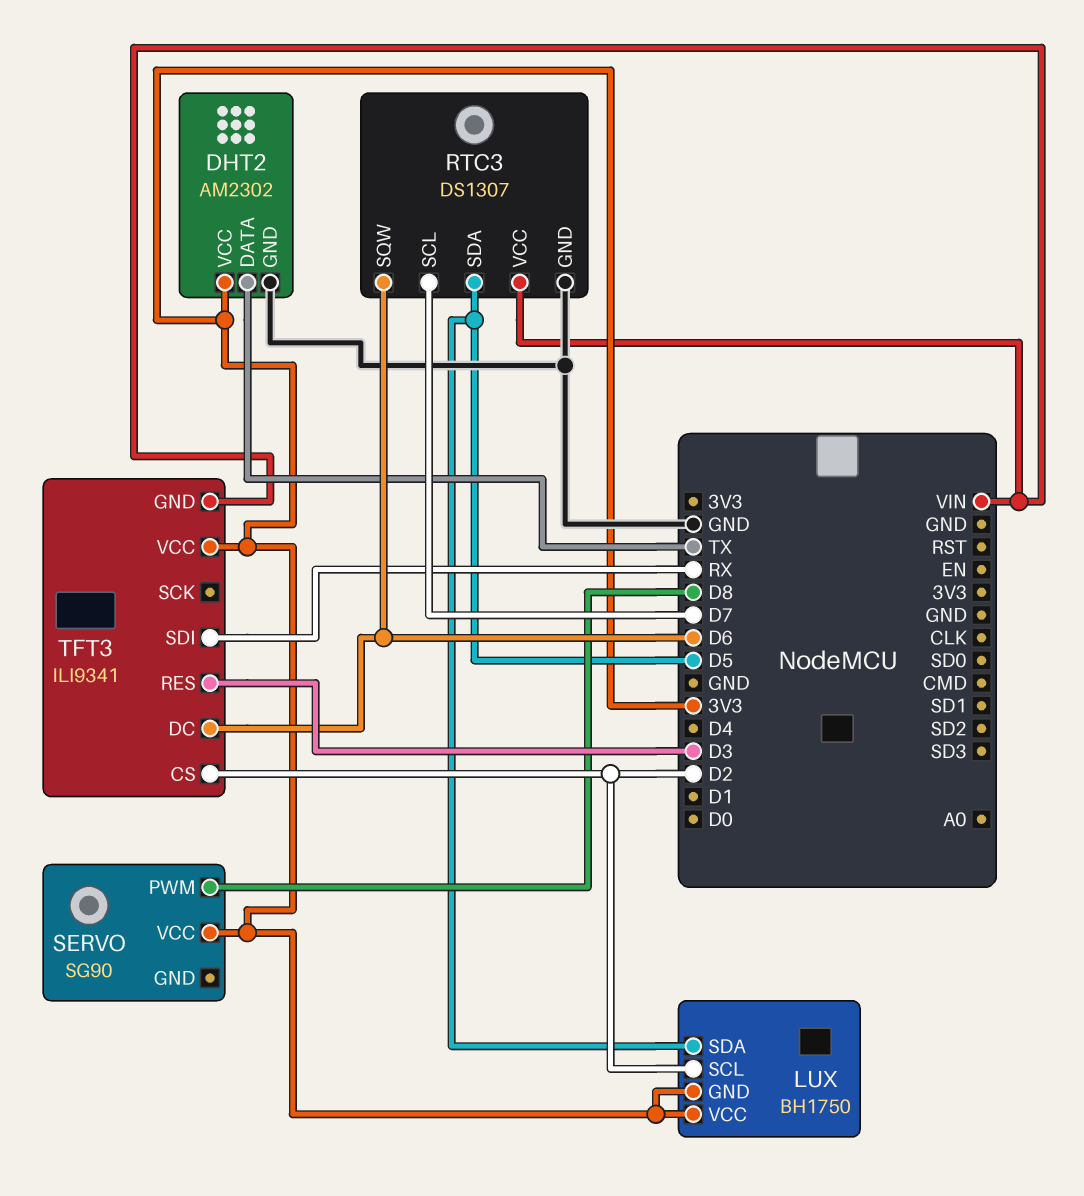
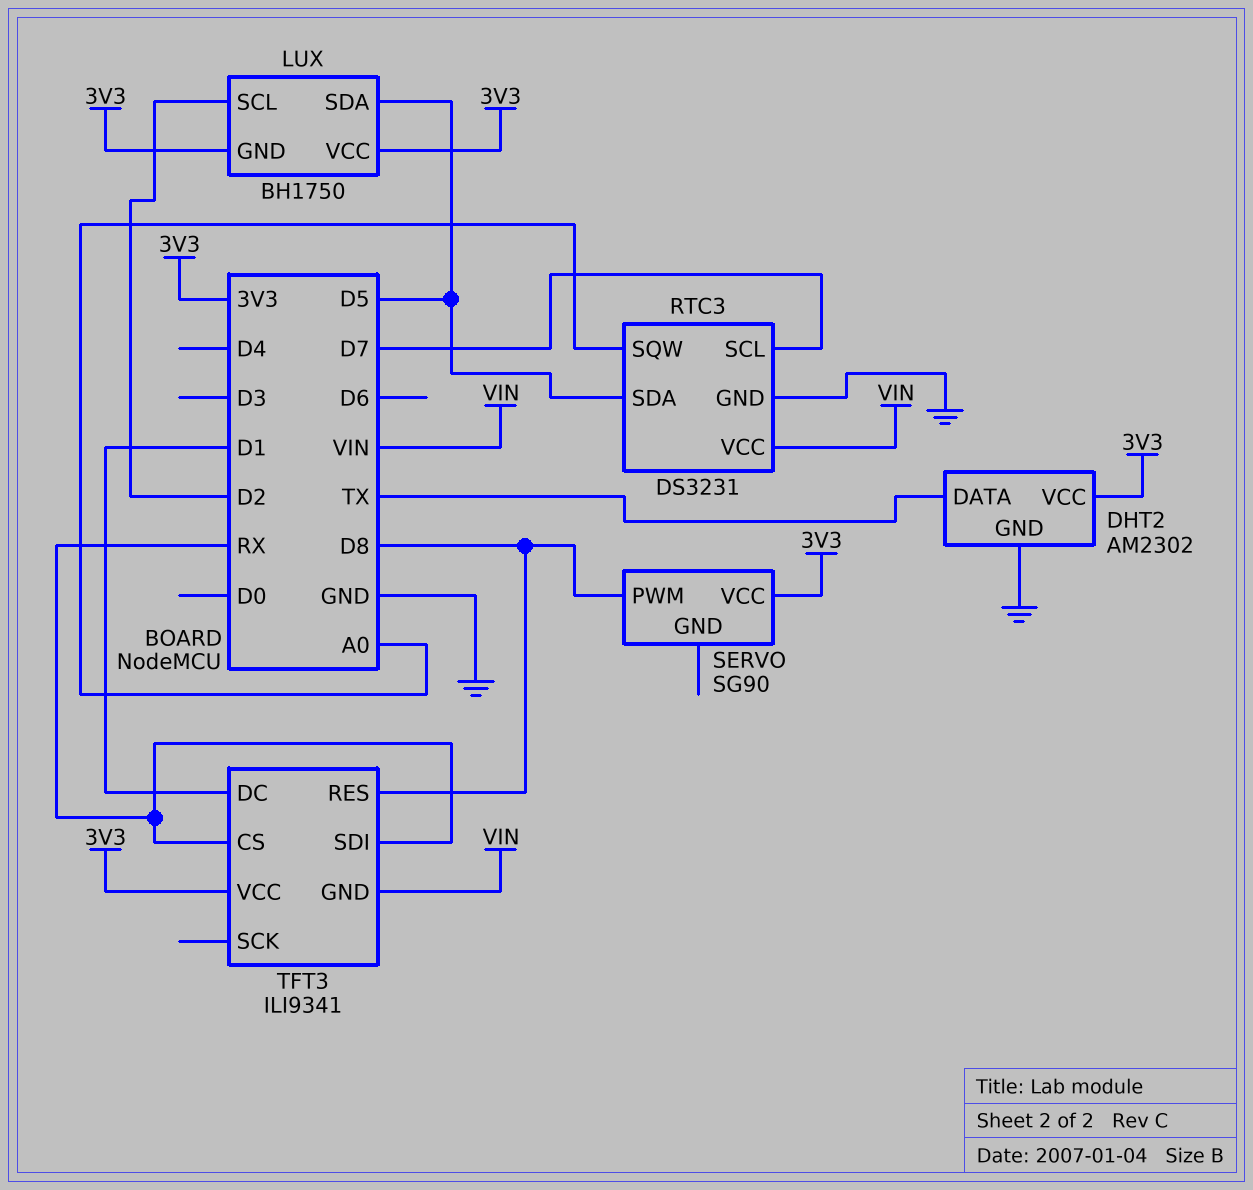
RTC3: DS1307 -> DS3231
RTC3 pin SQW: D6 -> A0
TFT3 pin CS: D2 -> RX
TFT3 pin DC: D6 -> D1
TFT3 pin RES: D3 -> D8

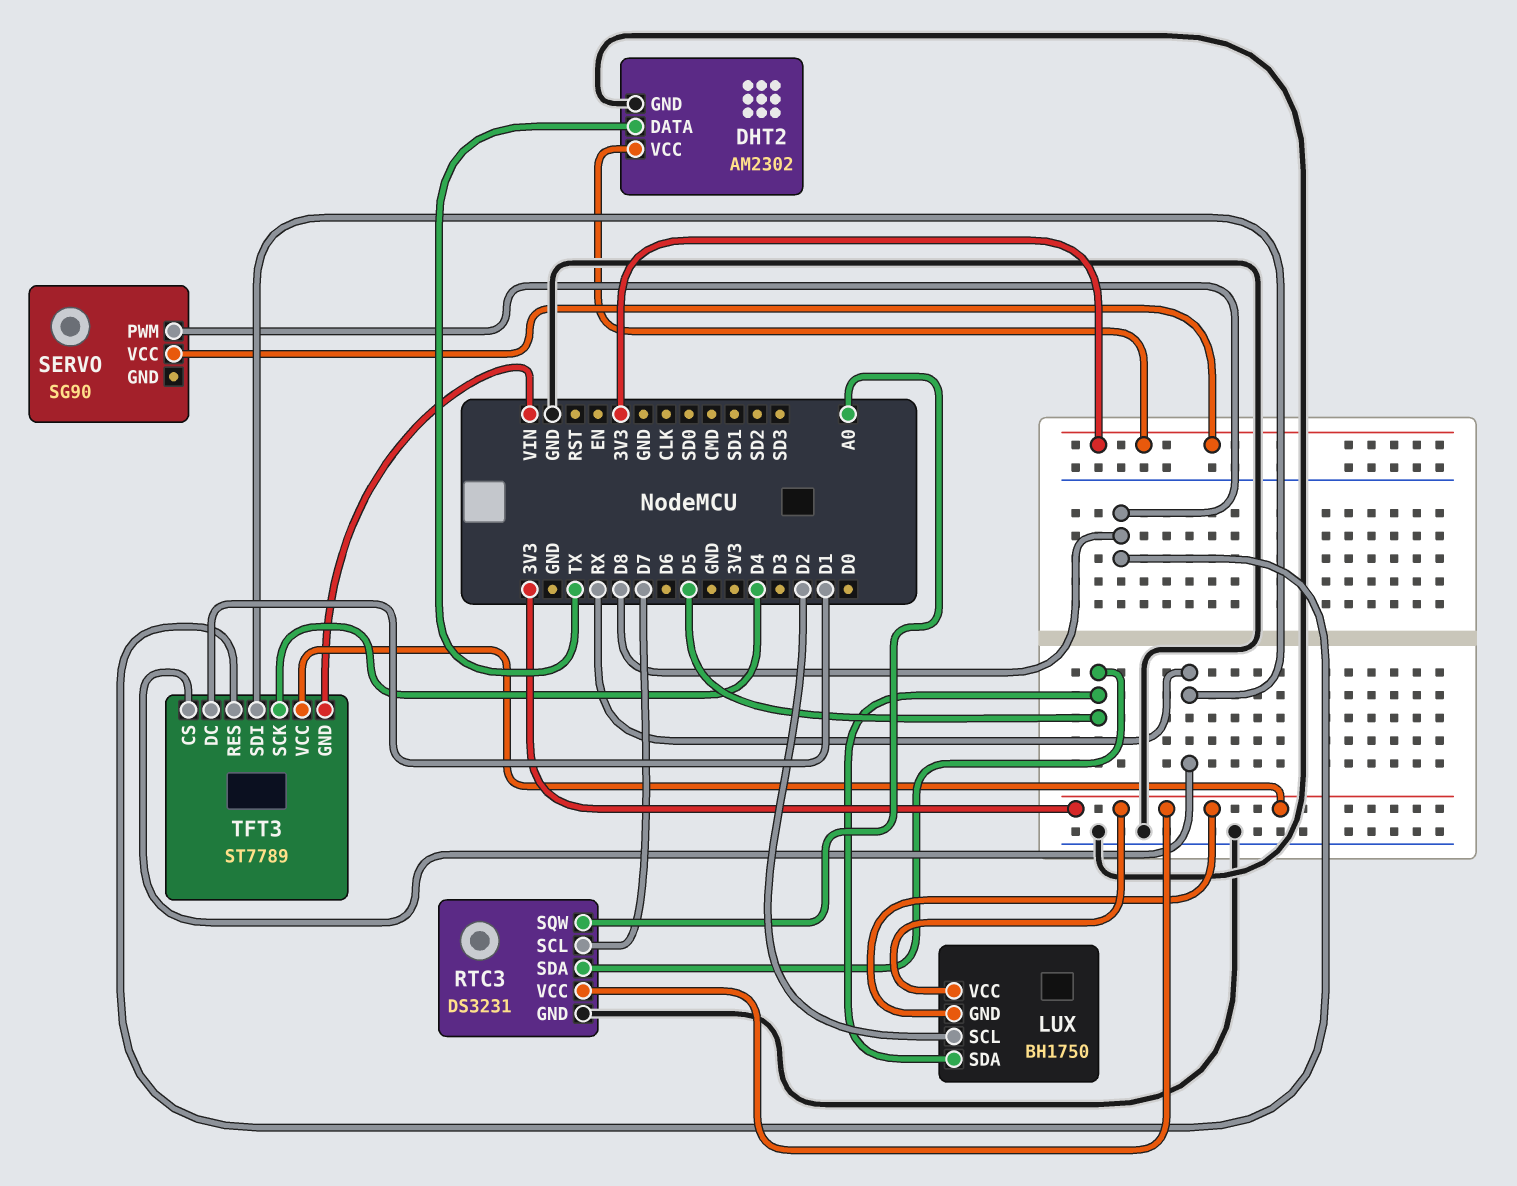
RTC3 pin VCC: VIN -> 3V3
TFT3: ILI9341 -> ST7789
TFT3 pin SCK: none -> D4

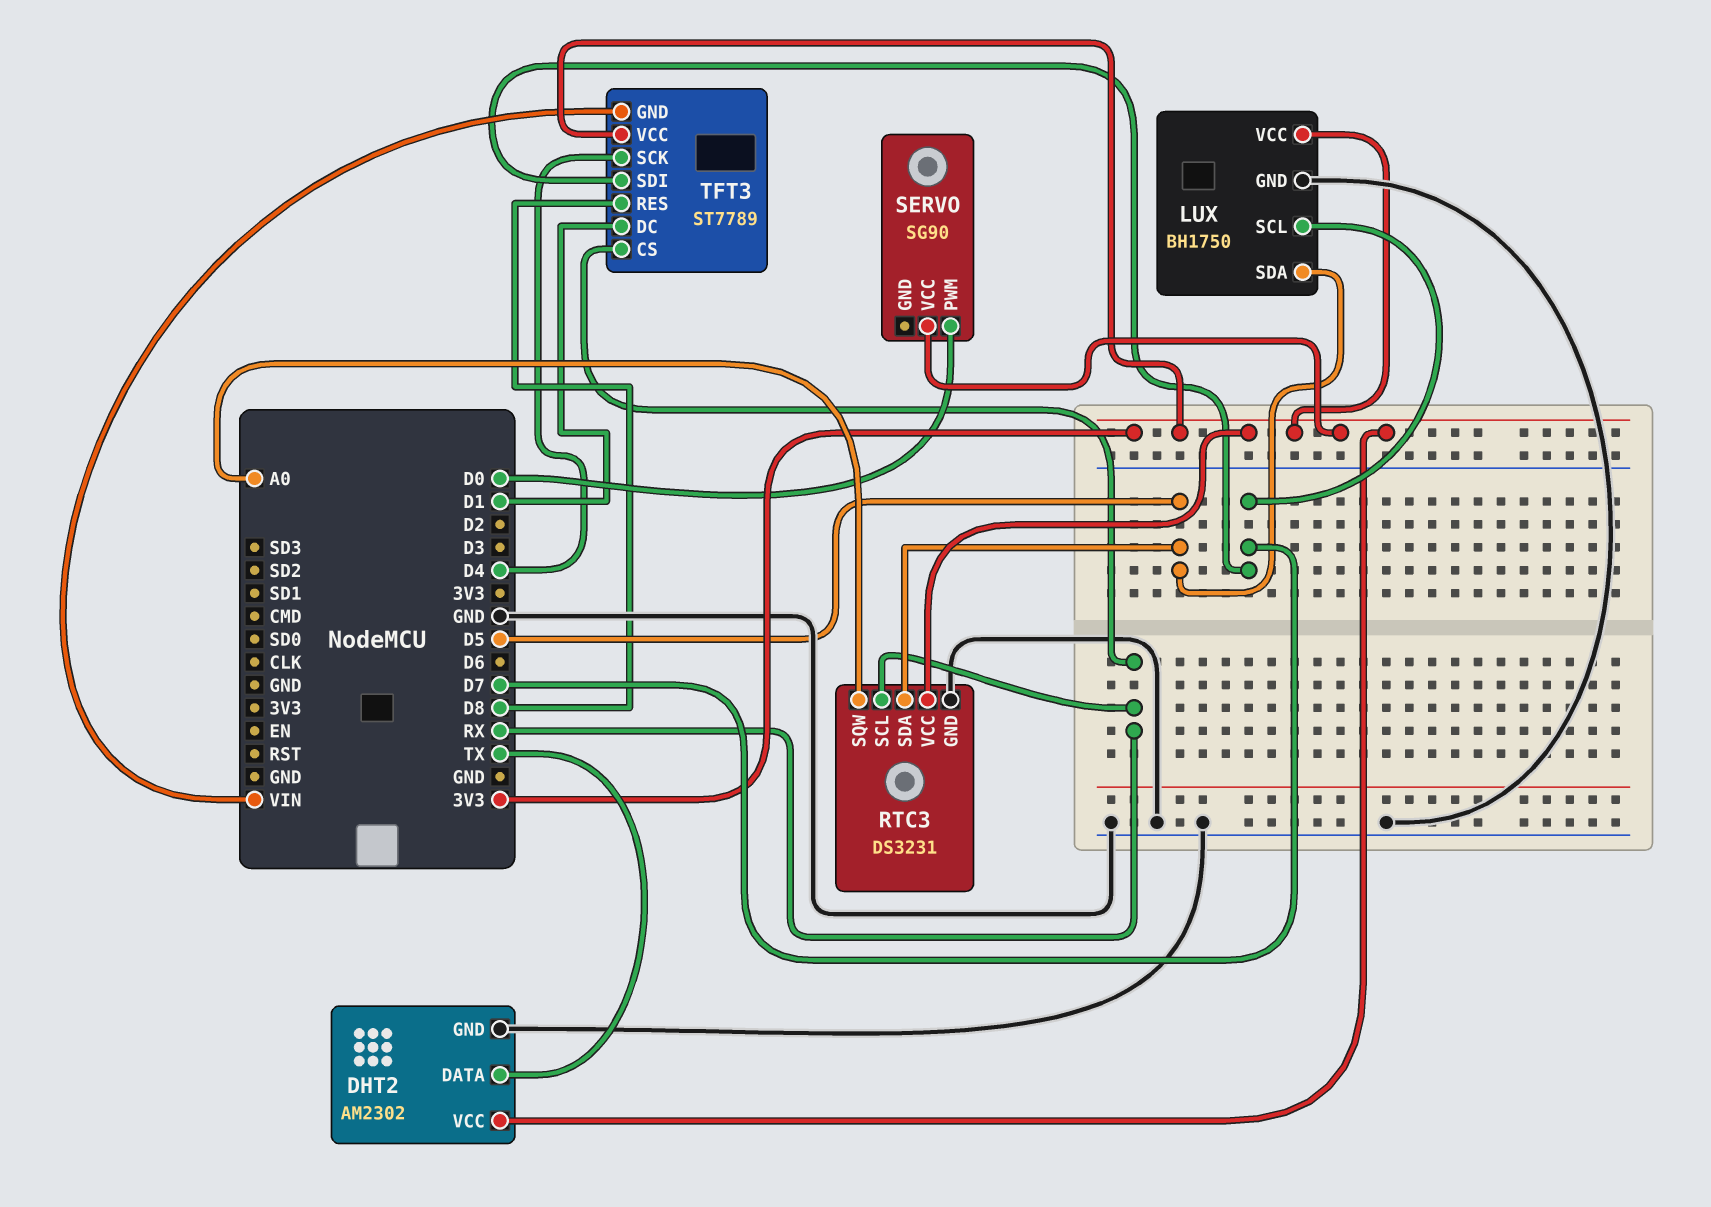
LUX pin GND: 3V3 -> GND
LUX pin SCL: D2 -> D7
RTC3 pin SCL: D7 -> RX
SERVO pin PWM: D8 -> D0
TFT3 pin SDI: RX -> D7

